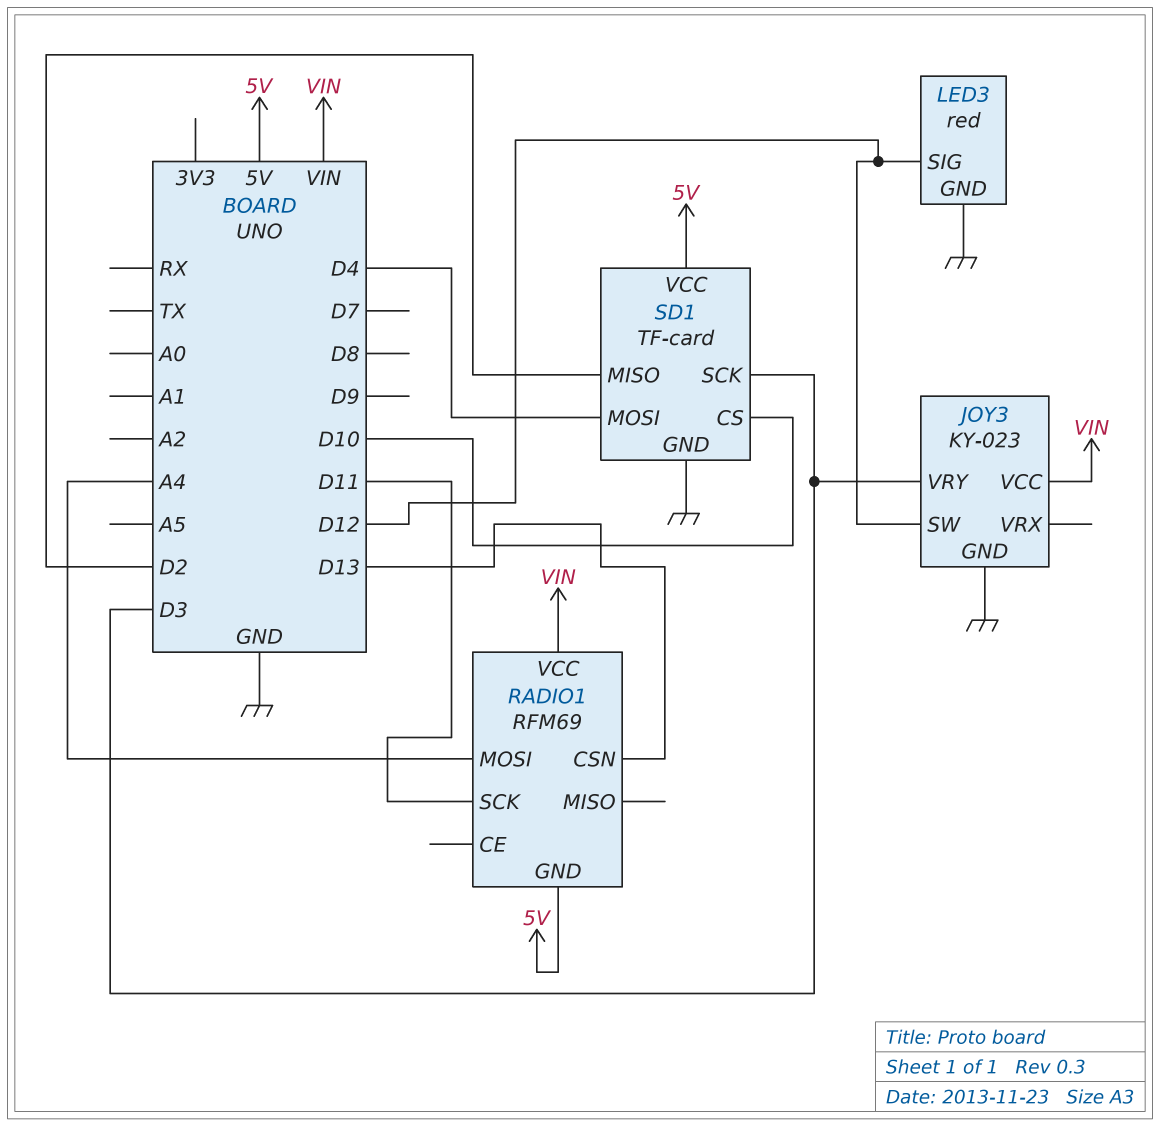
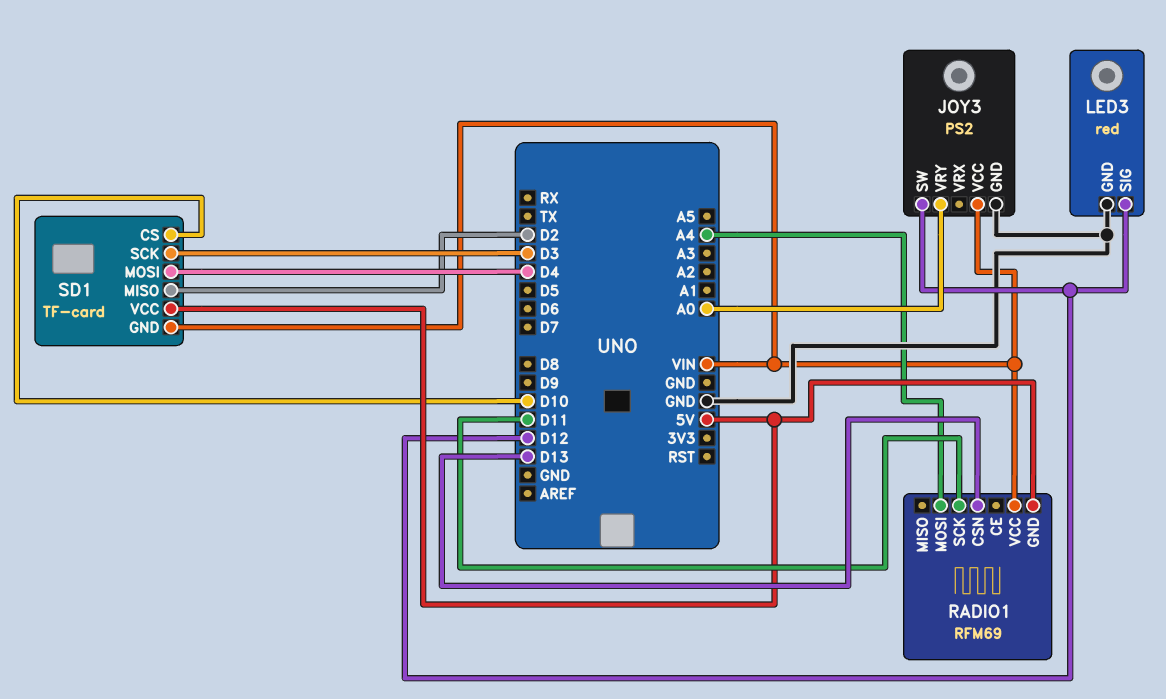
JOY3: KY-023 -> PS2
JOY3 pin VRY: D3 -> A0
SD1 pin GND: GND -> VIN

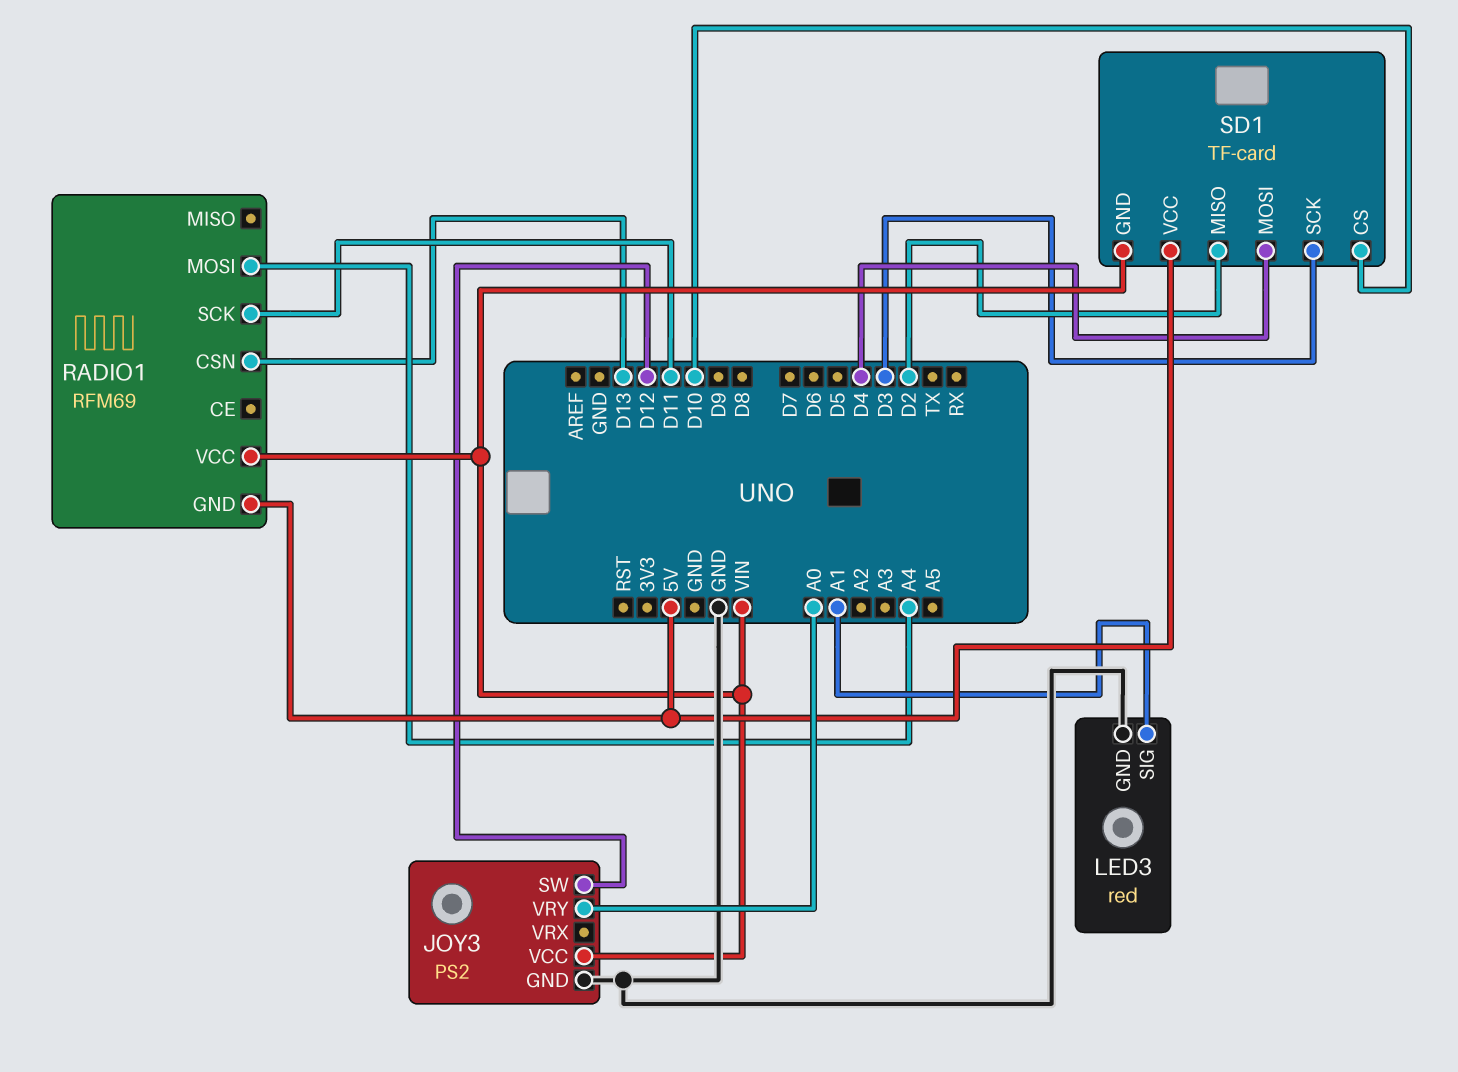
LED3 pin SIG: D12 -> A1

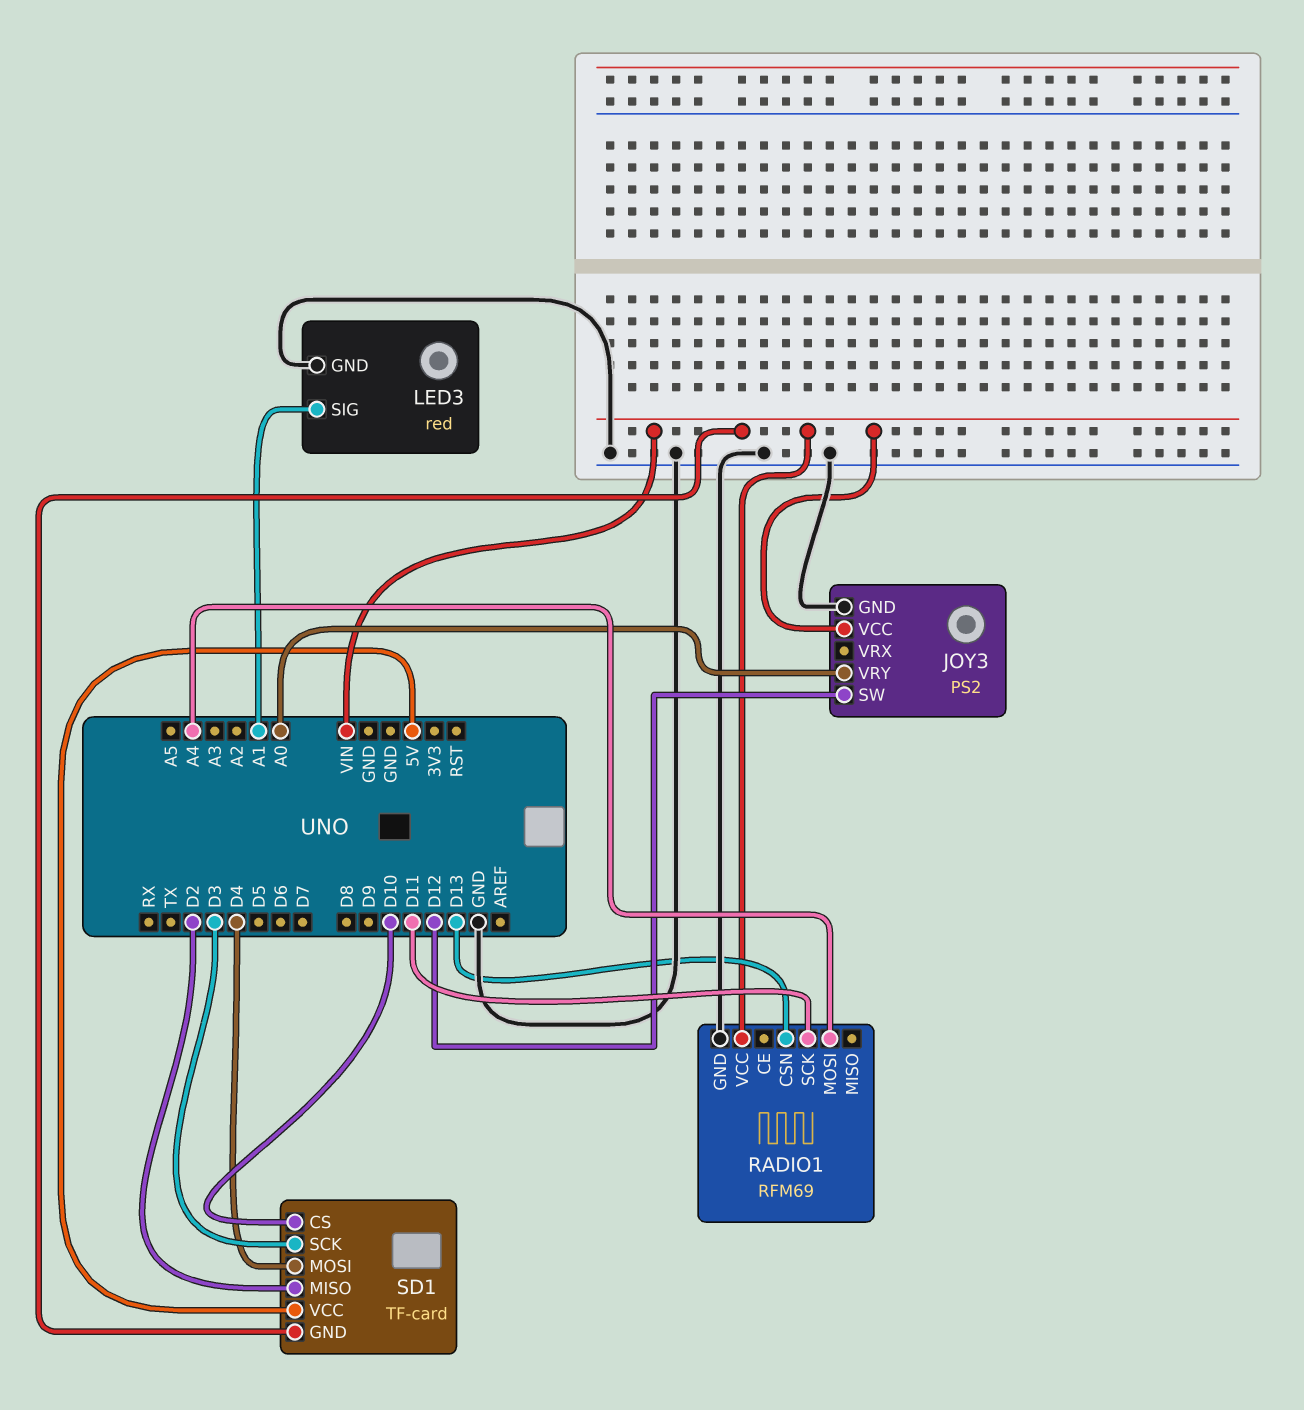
RADIO1 pin GND: 5V -> GND

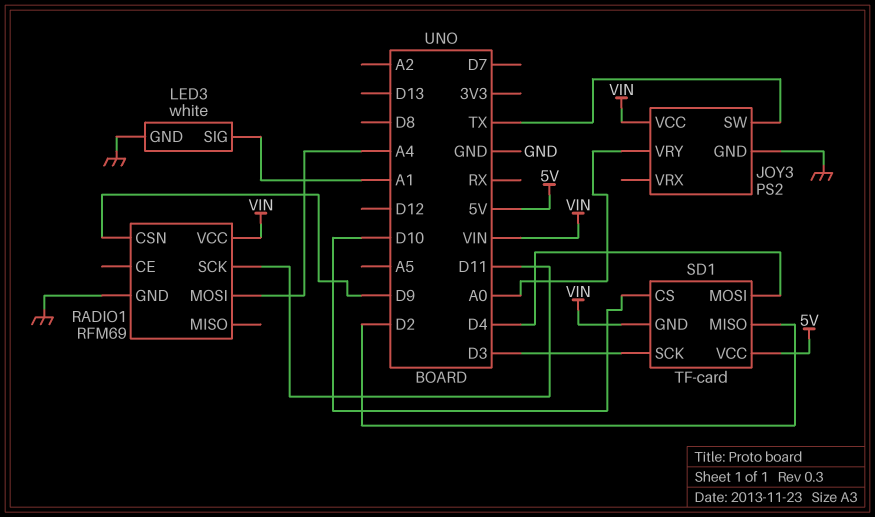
JOY3 pin SW: D12 -> TX
LED3: red -> white
RADIO1 pin CSN: D13 -> D9

